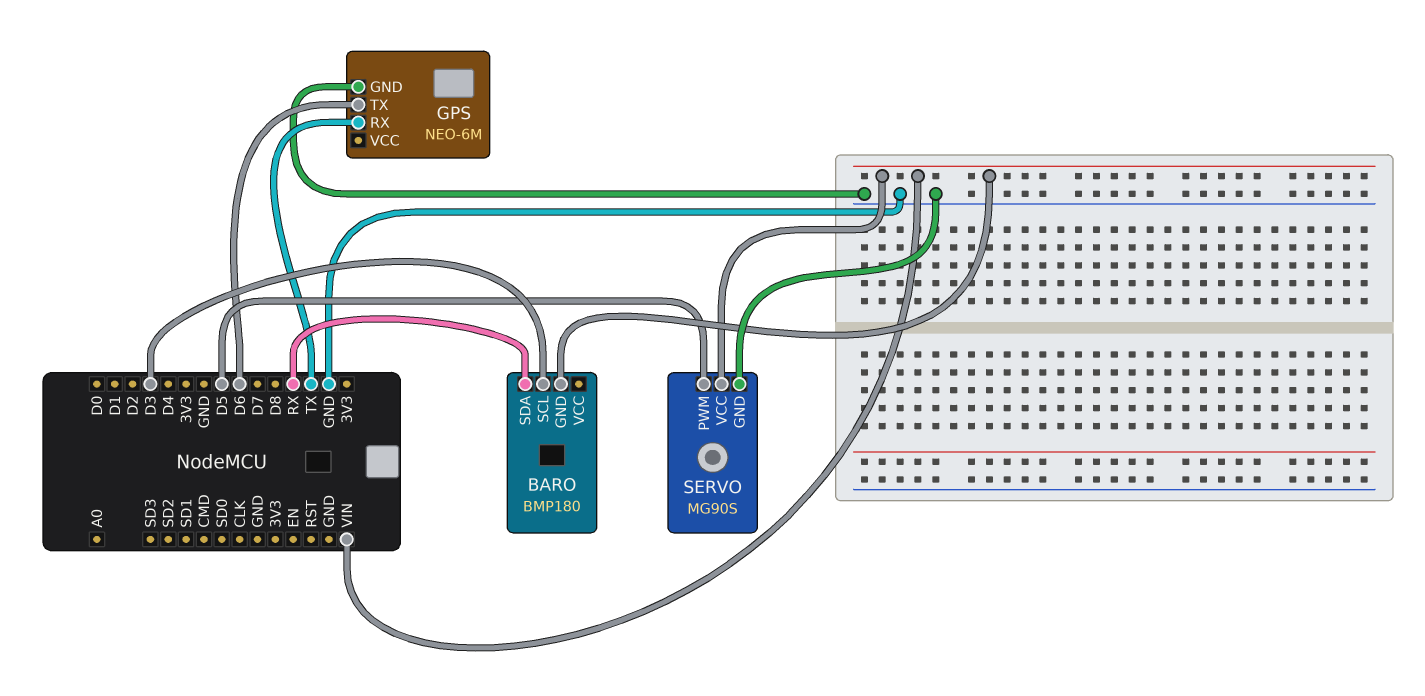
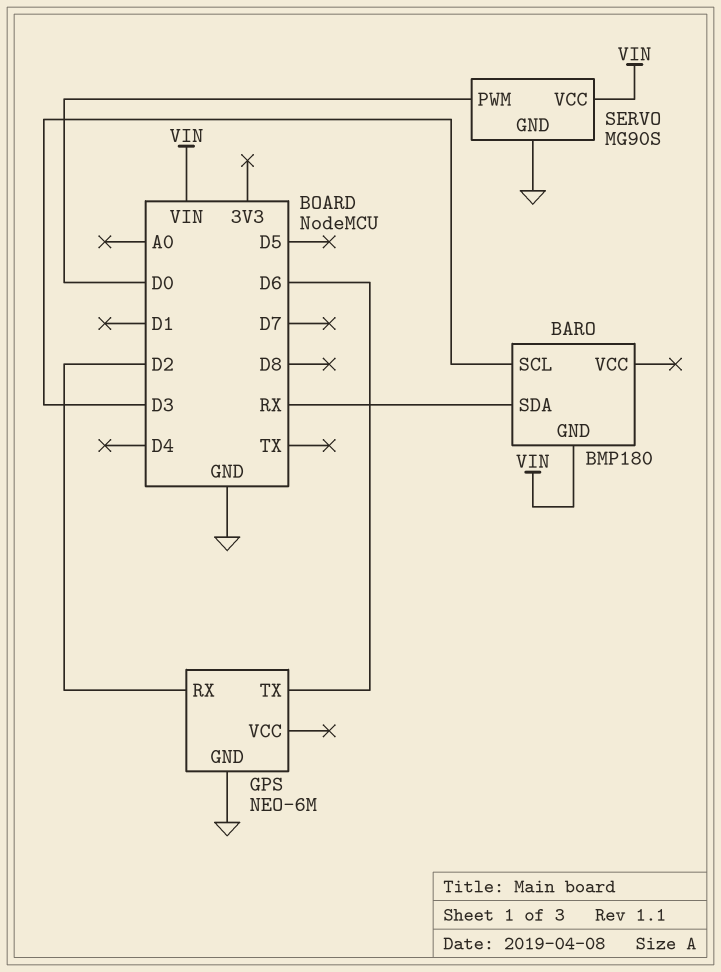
GPS pin RX: TX -> D2
SERVO pin PWM: D5 -> D0

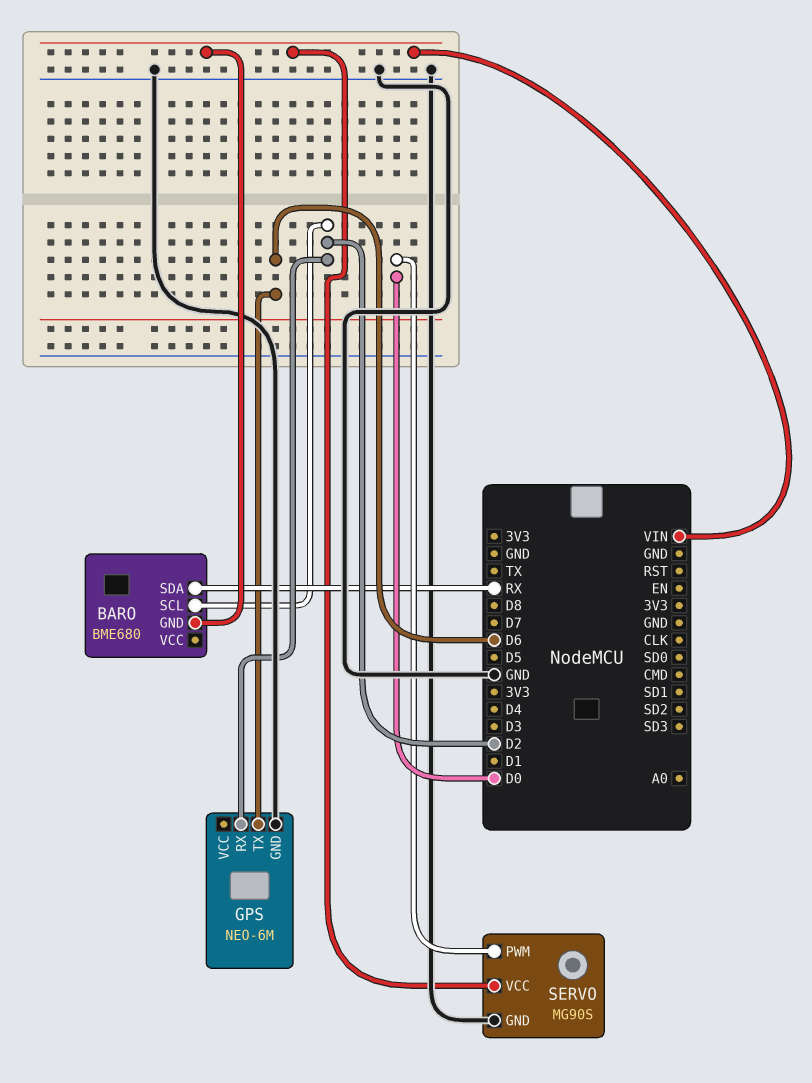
BARO: BMP180 -> BME680
BARO pin SCL: D3 -> D2

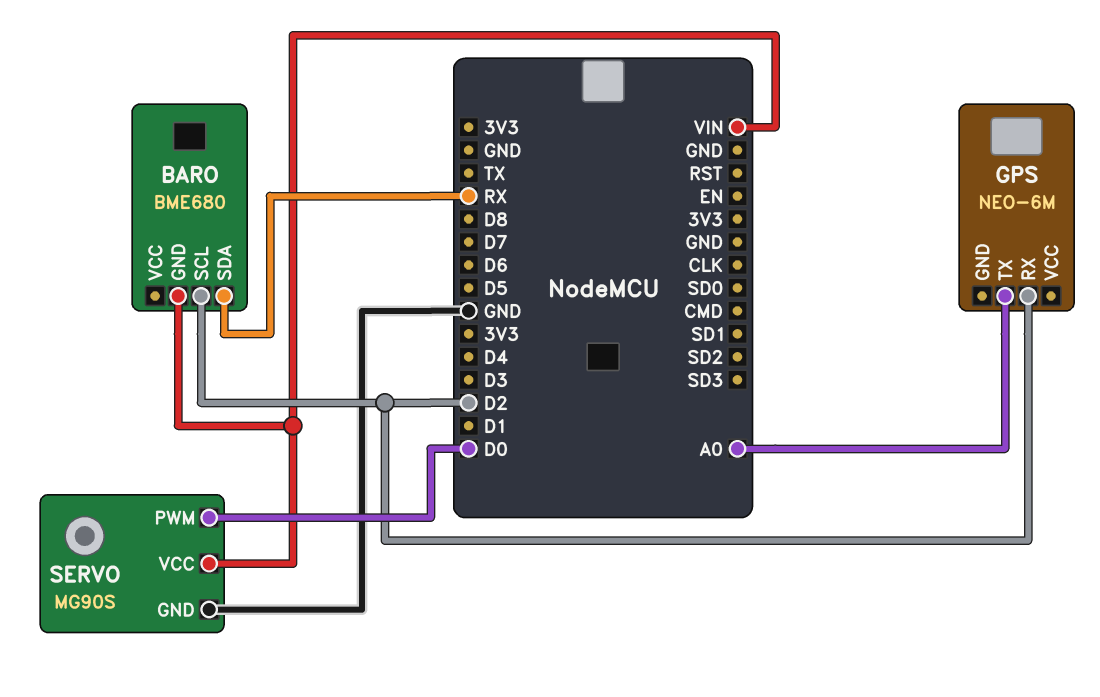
GPS pin GND: GND -> none
GPS pin TX: D6 -> A0

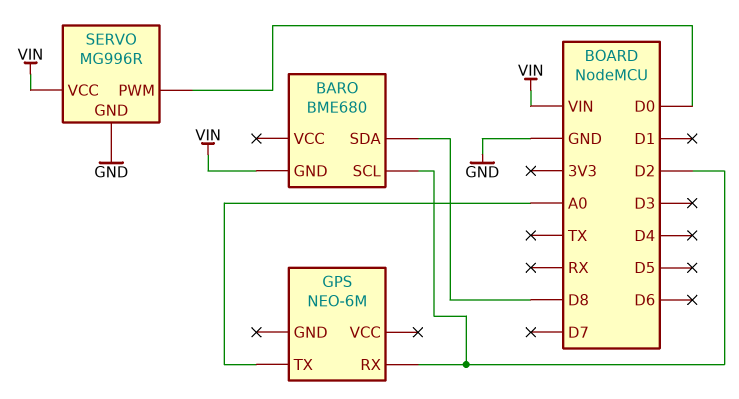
BARO pin SDA: RX -> D8
SERVO: MG90S -> MG996R

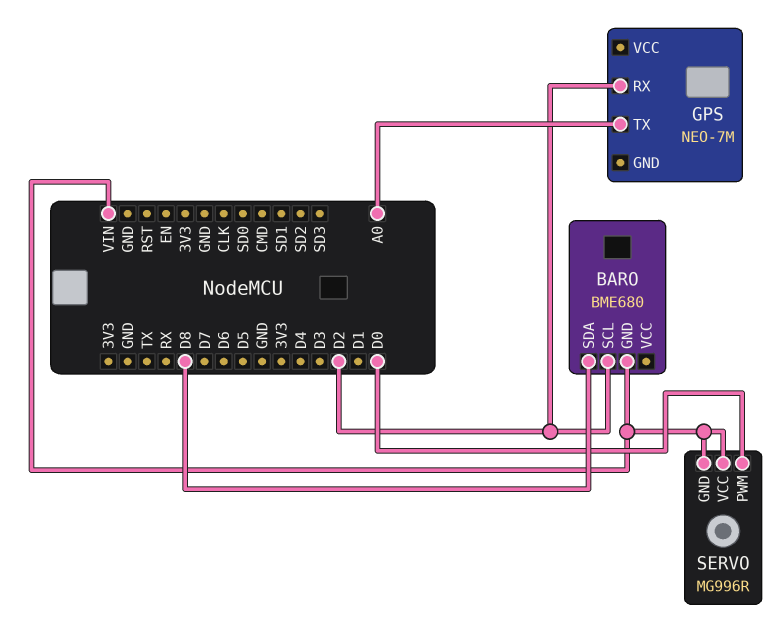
GPS: NEO-6M -> NEO-7M
SERVO pin GND: GND -> VIN

